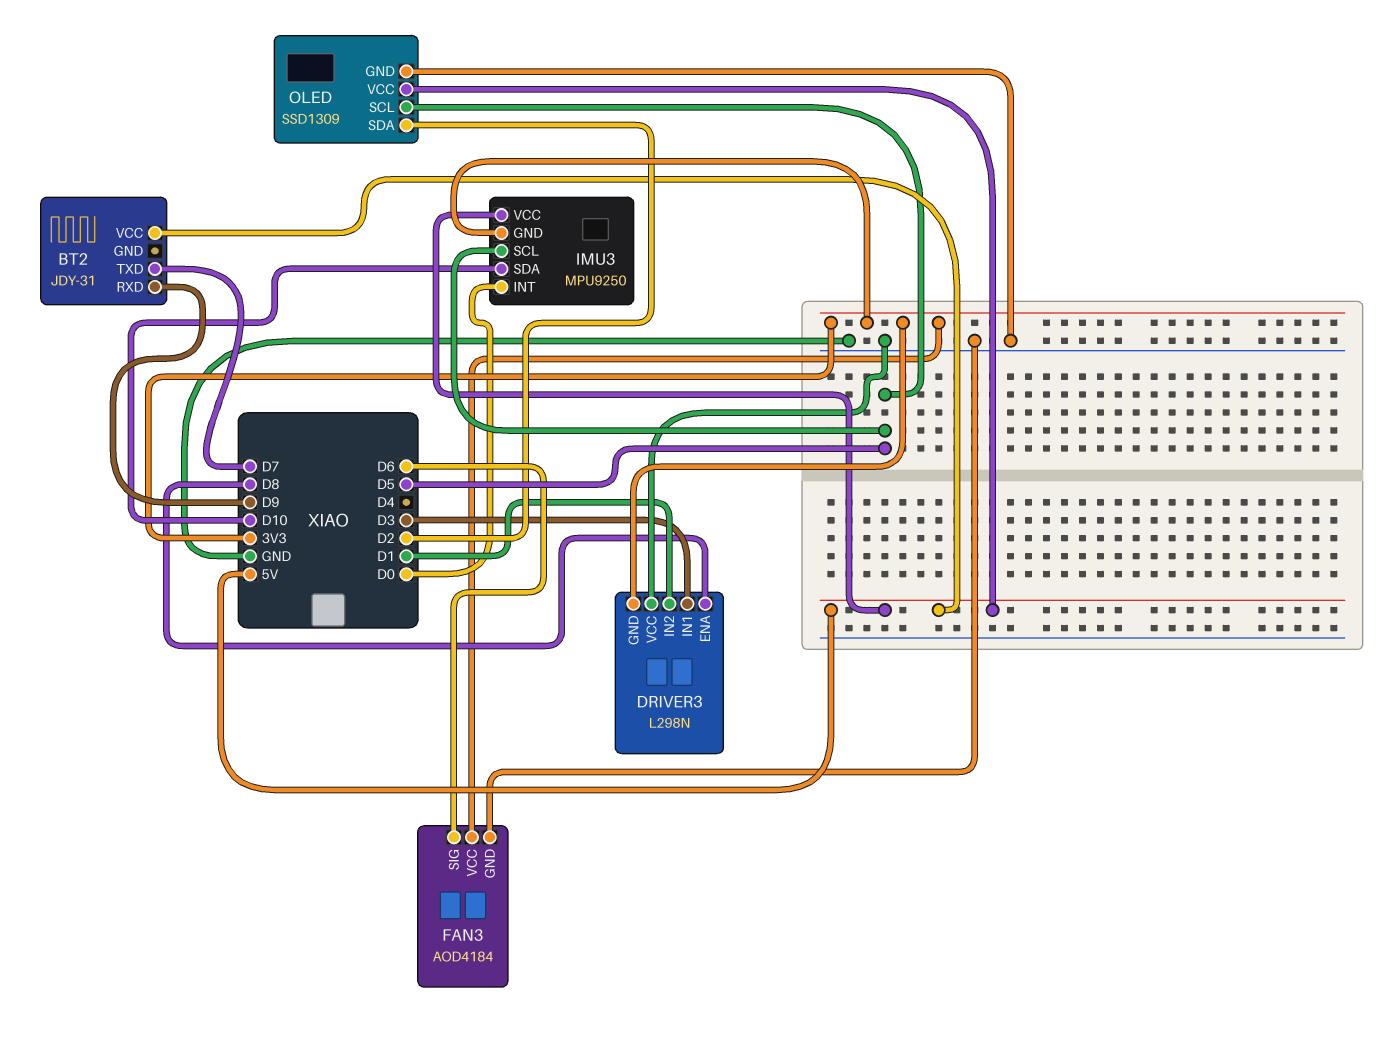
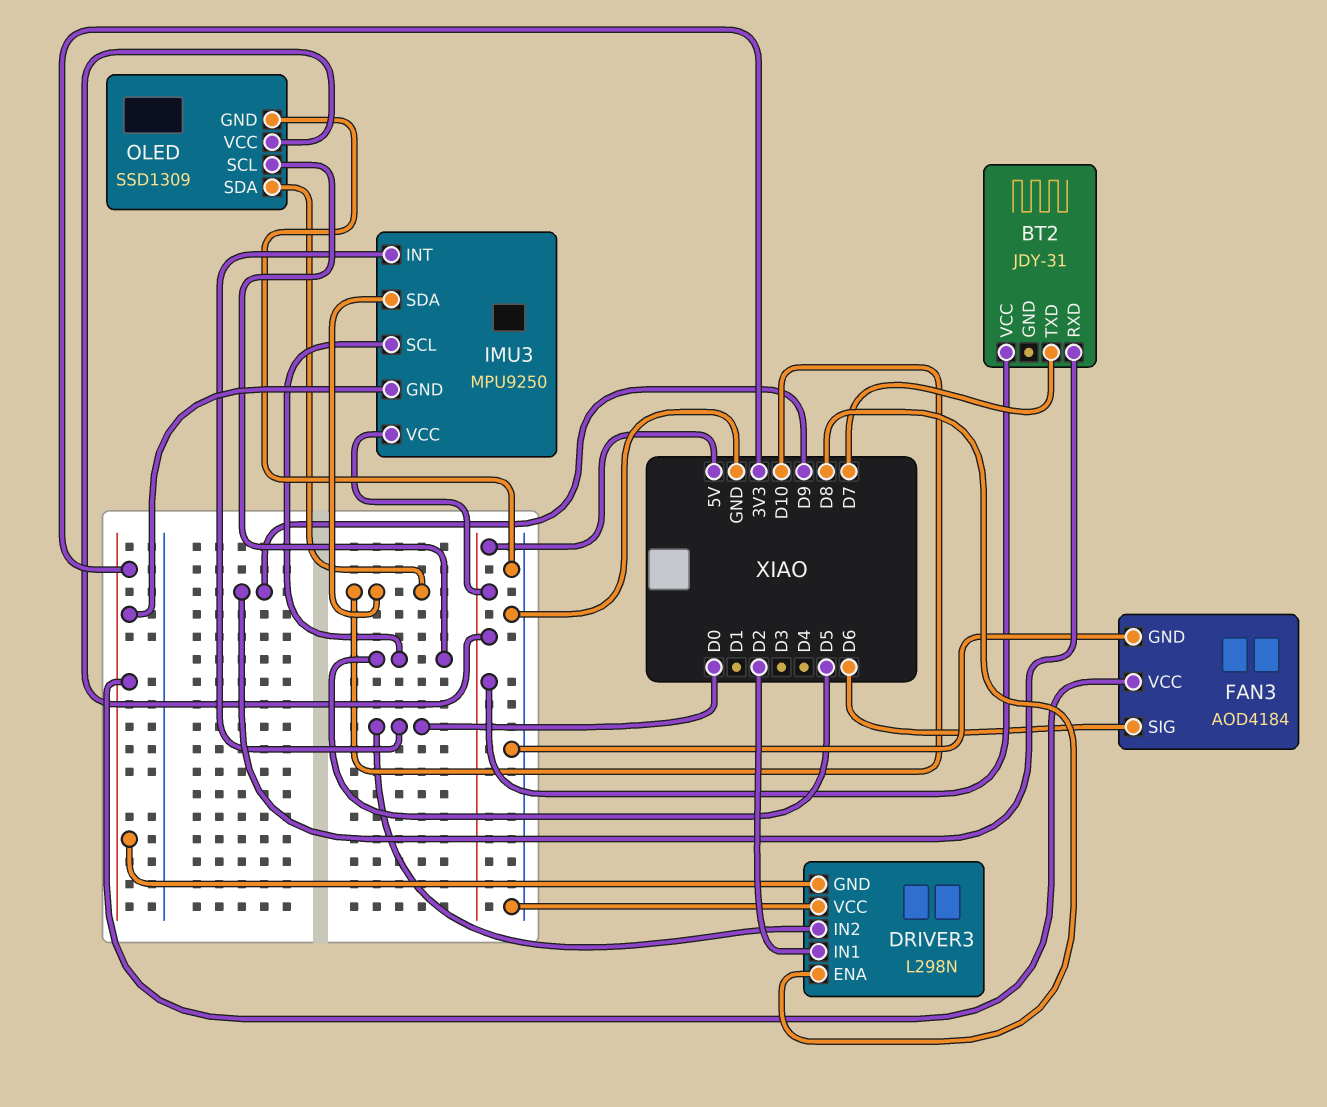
DRIVER3 pin IN1: D3 -> D2
DRIVER3 pin IN2: D1 -> D0
OLED pin SDA: D2 -> D10

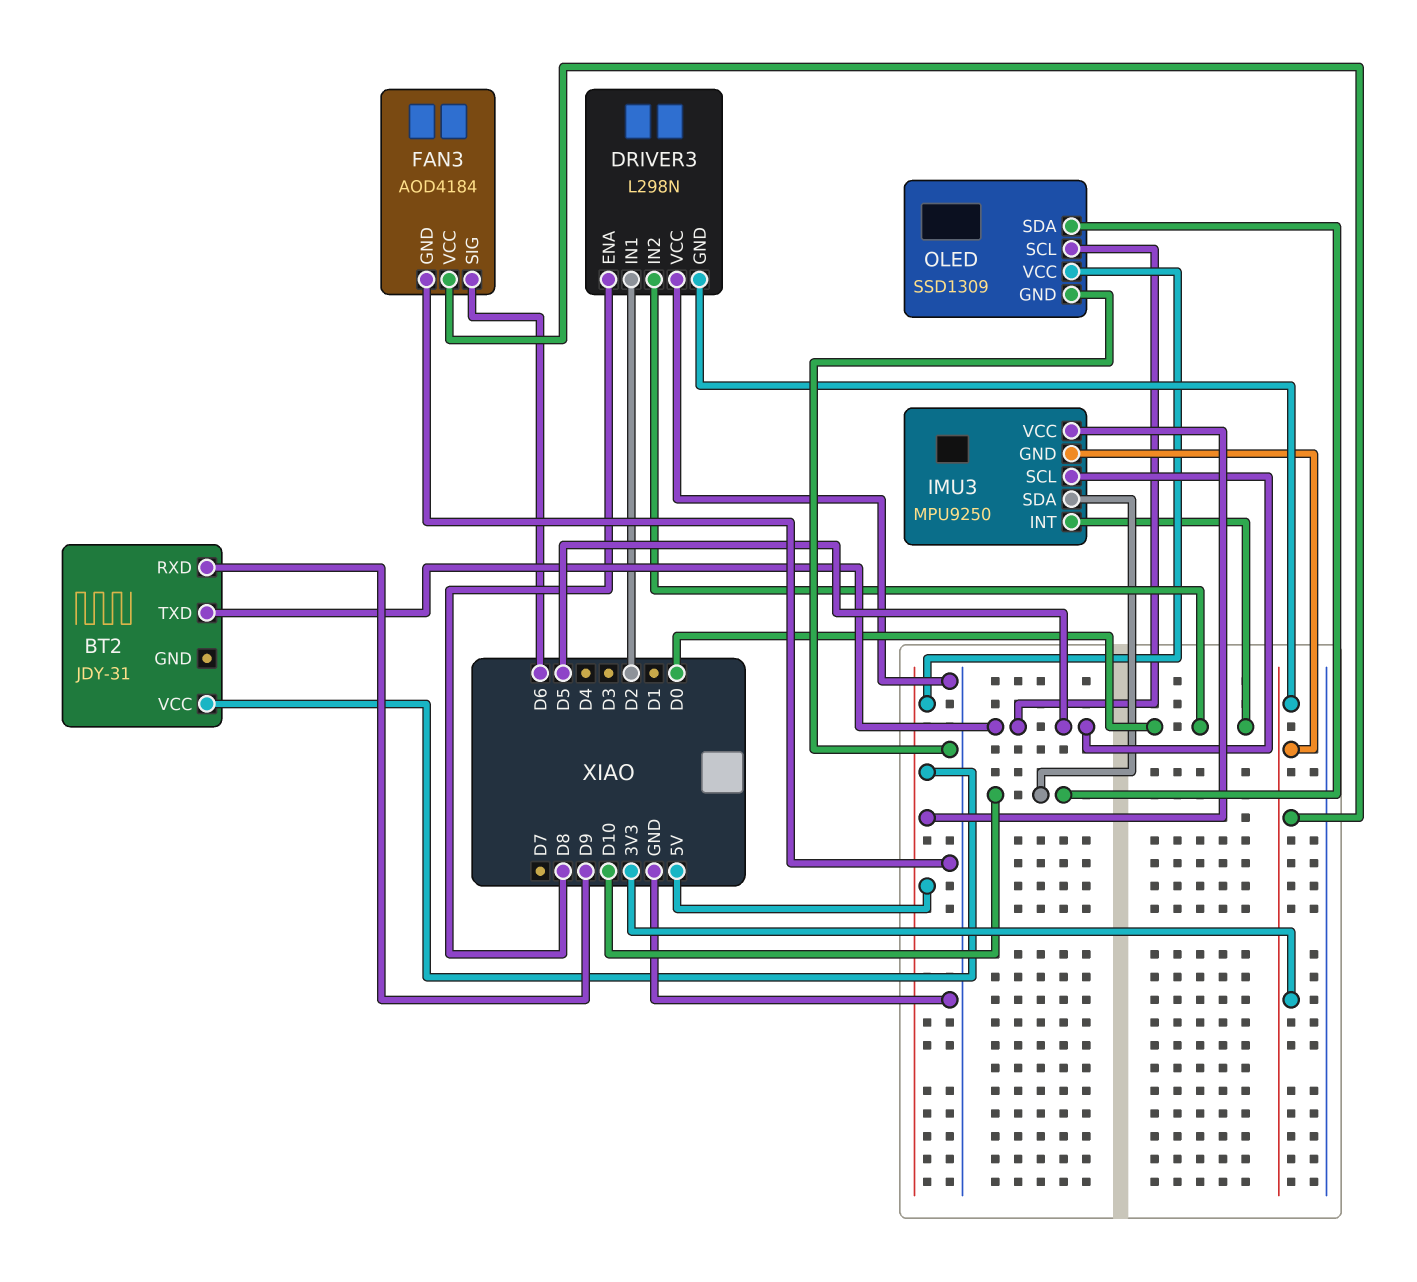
BT2 pin TXD: D7 -> D5

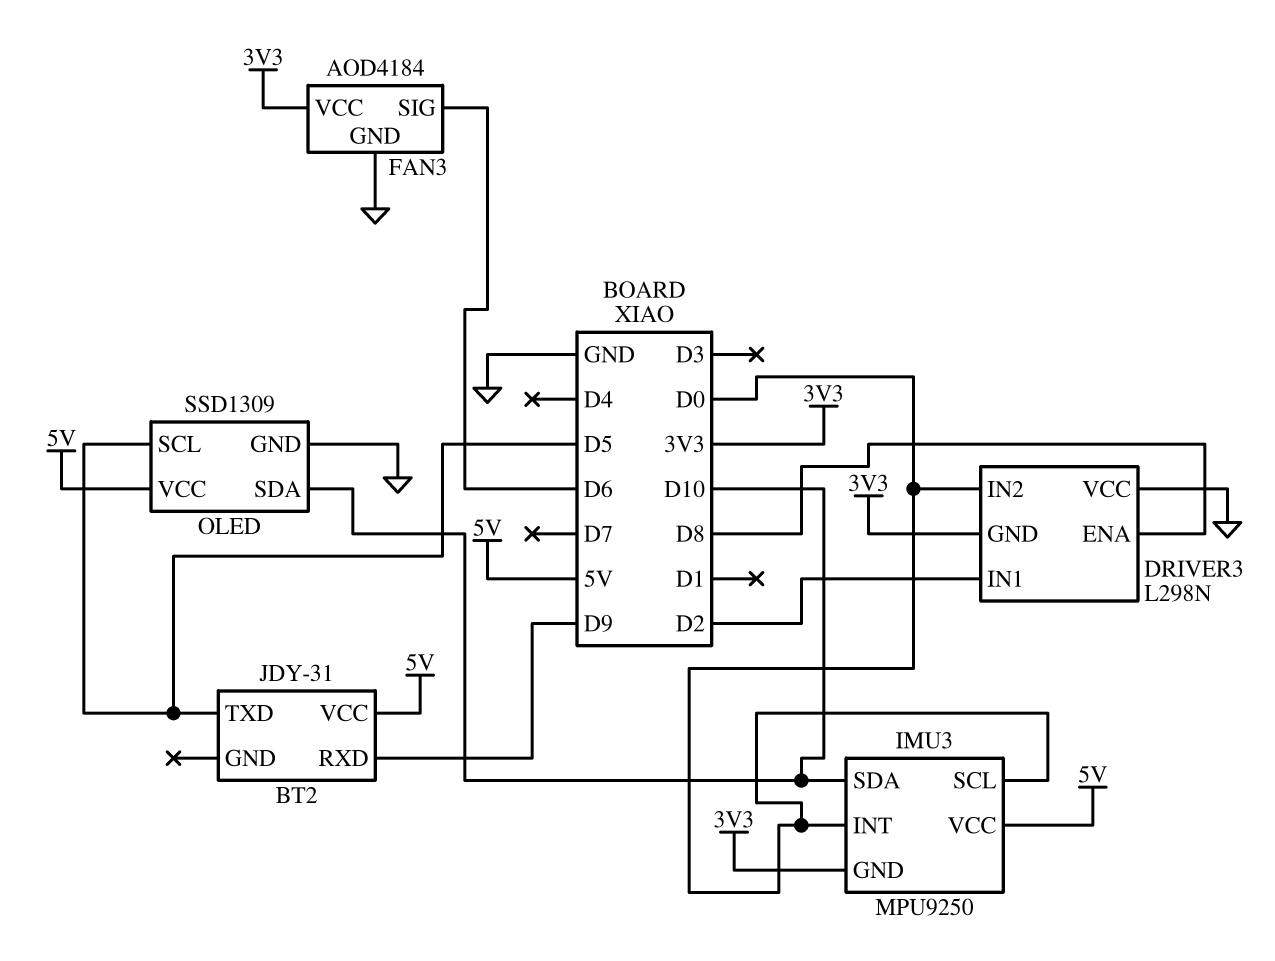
IMU3 pin SCL: D5 -> D0

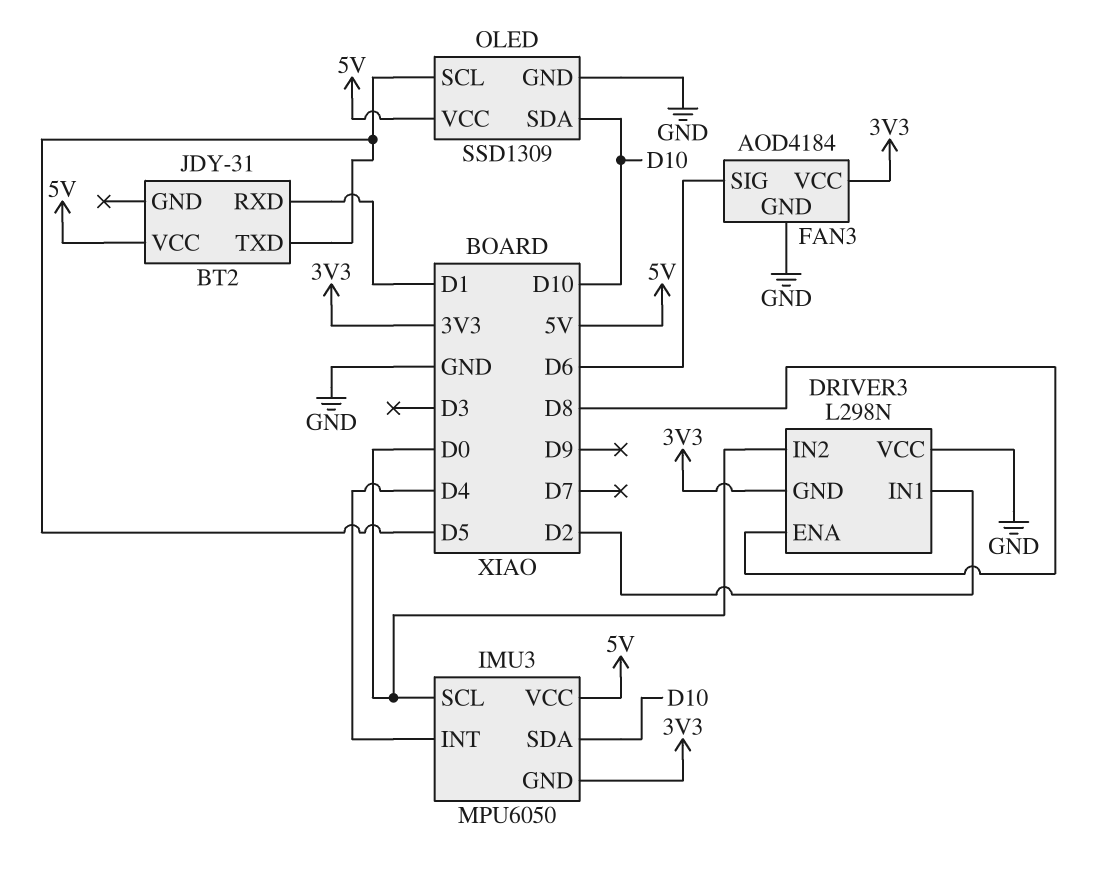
BT2 pin RXD: D9 -> D1
IMU3: MPU9250 -> MPU6050
IMU3 pin INT: D0 -> D4

